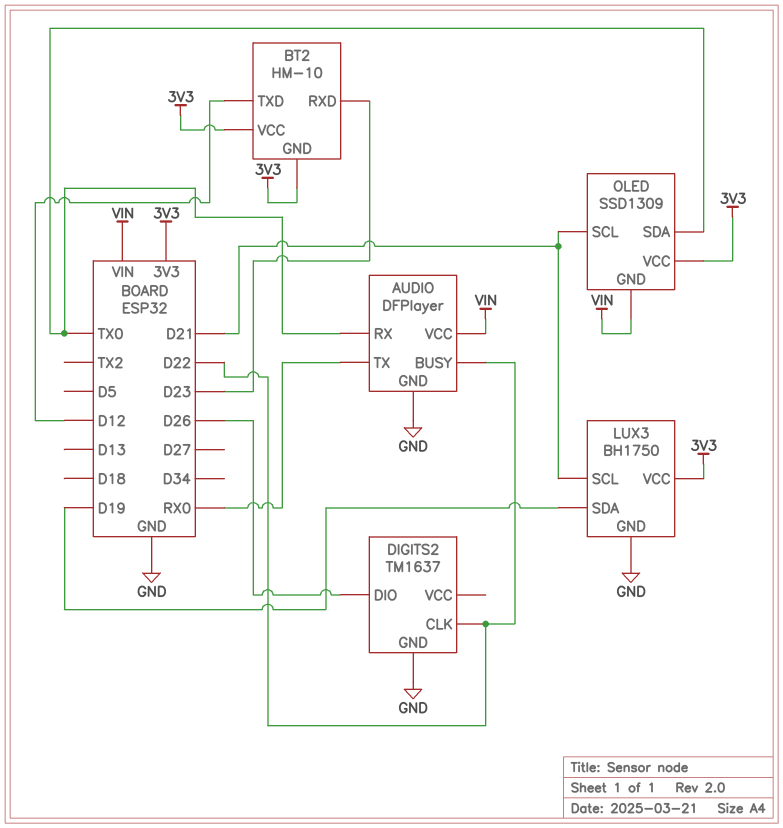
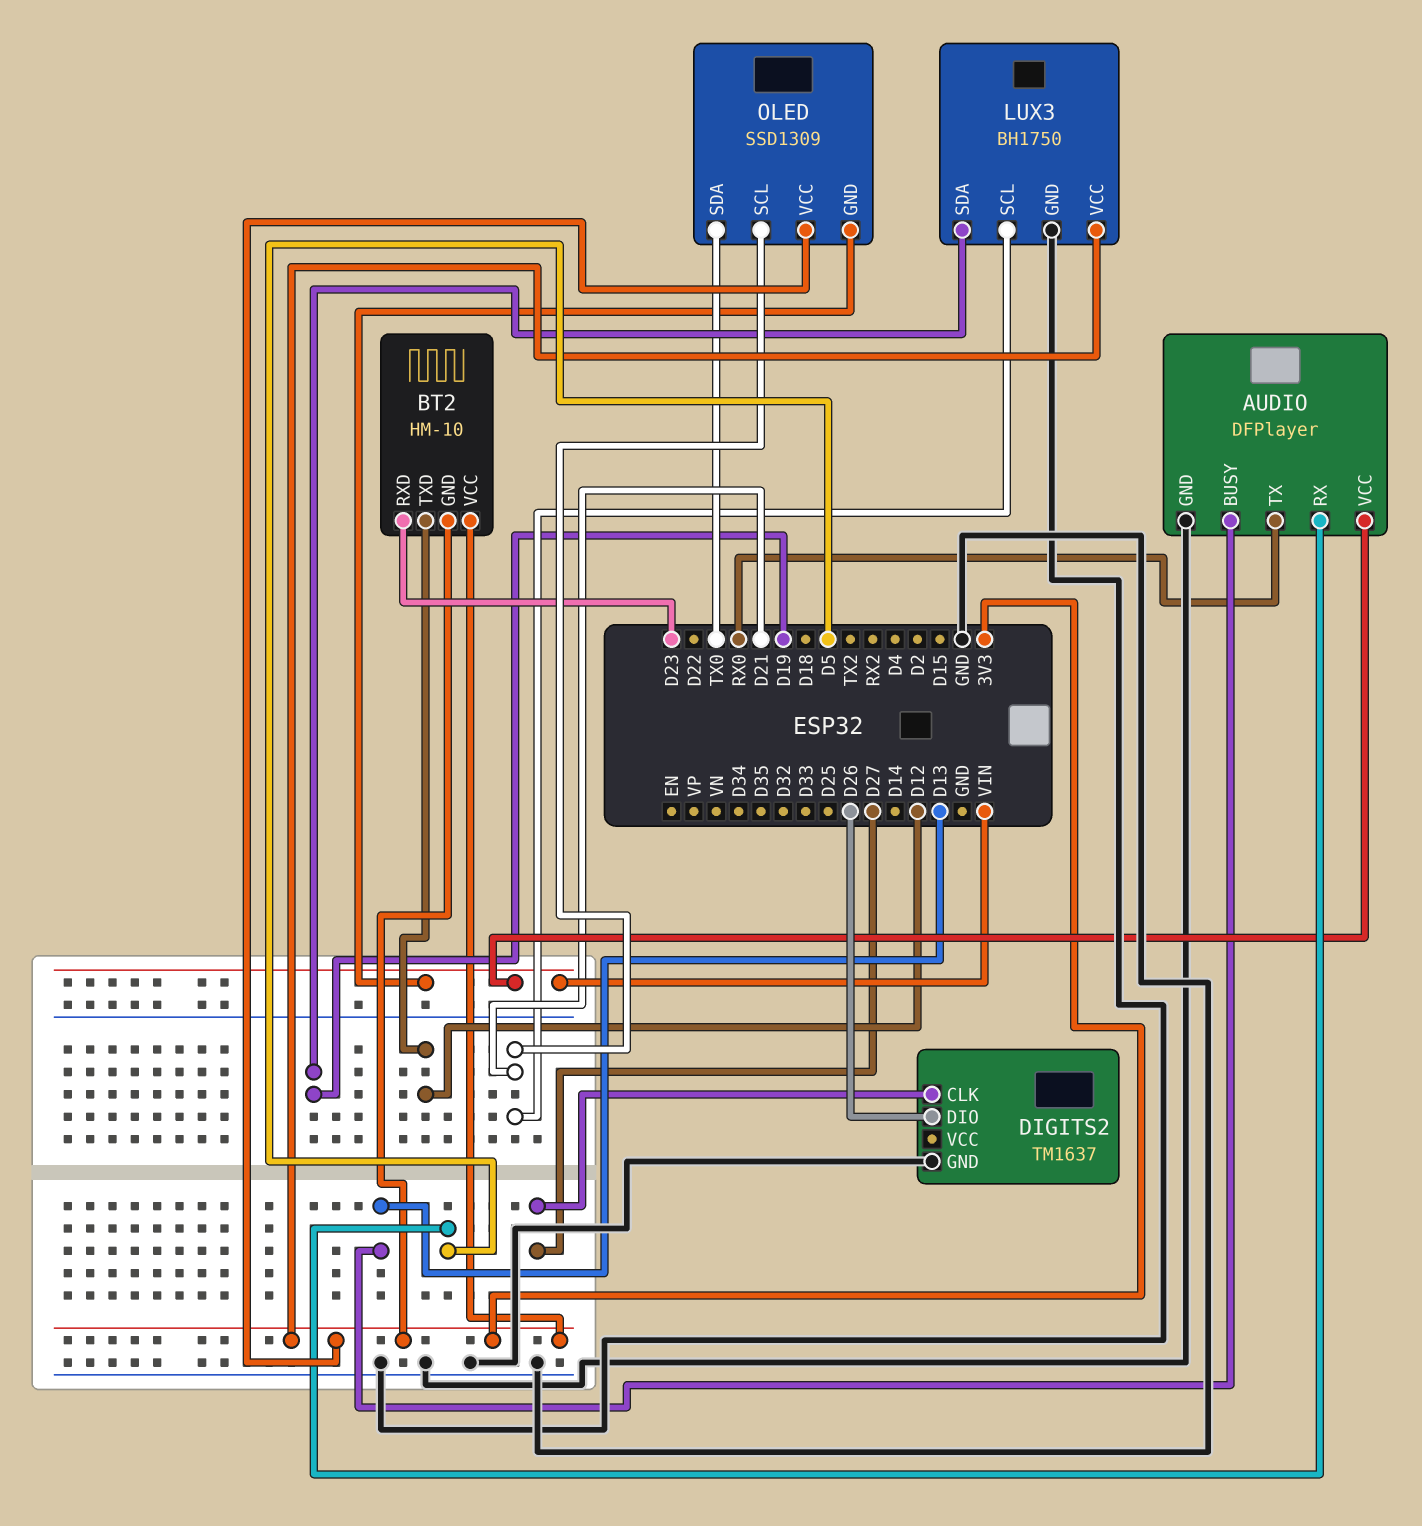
AUDIO pin BUSY: D22 -> D13
AUDIO pin RX: TX0 -> D5
DIGITS2 pin CLK: D22 -> D27

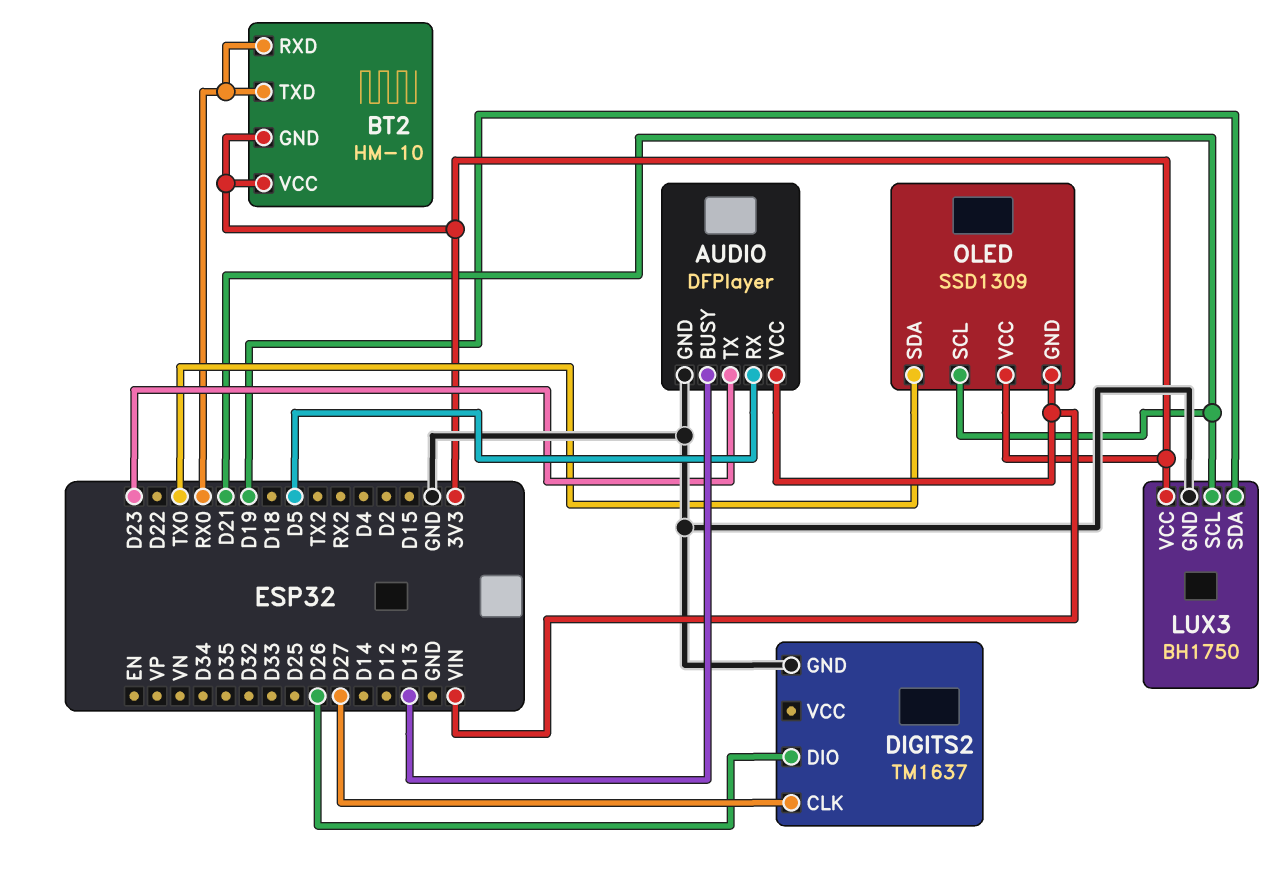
AUDIO pin TX: RX0 -> D23
BT2 pin RXD: D23 -> RX0
BT2 pin TXD: D12 -> RX0

